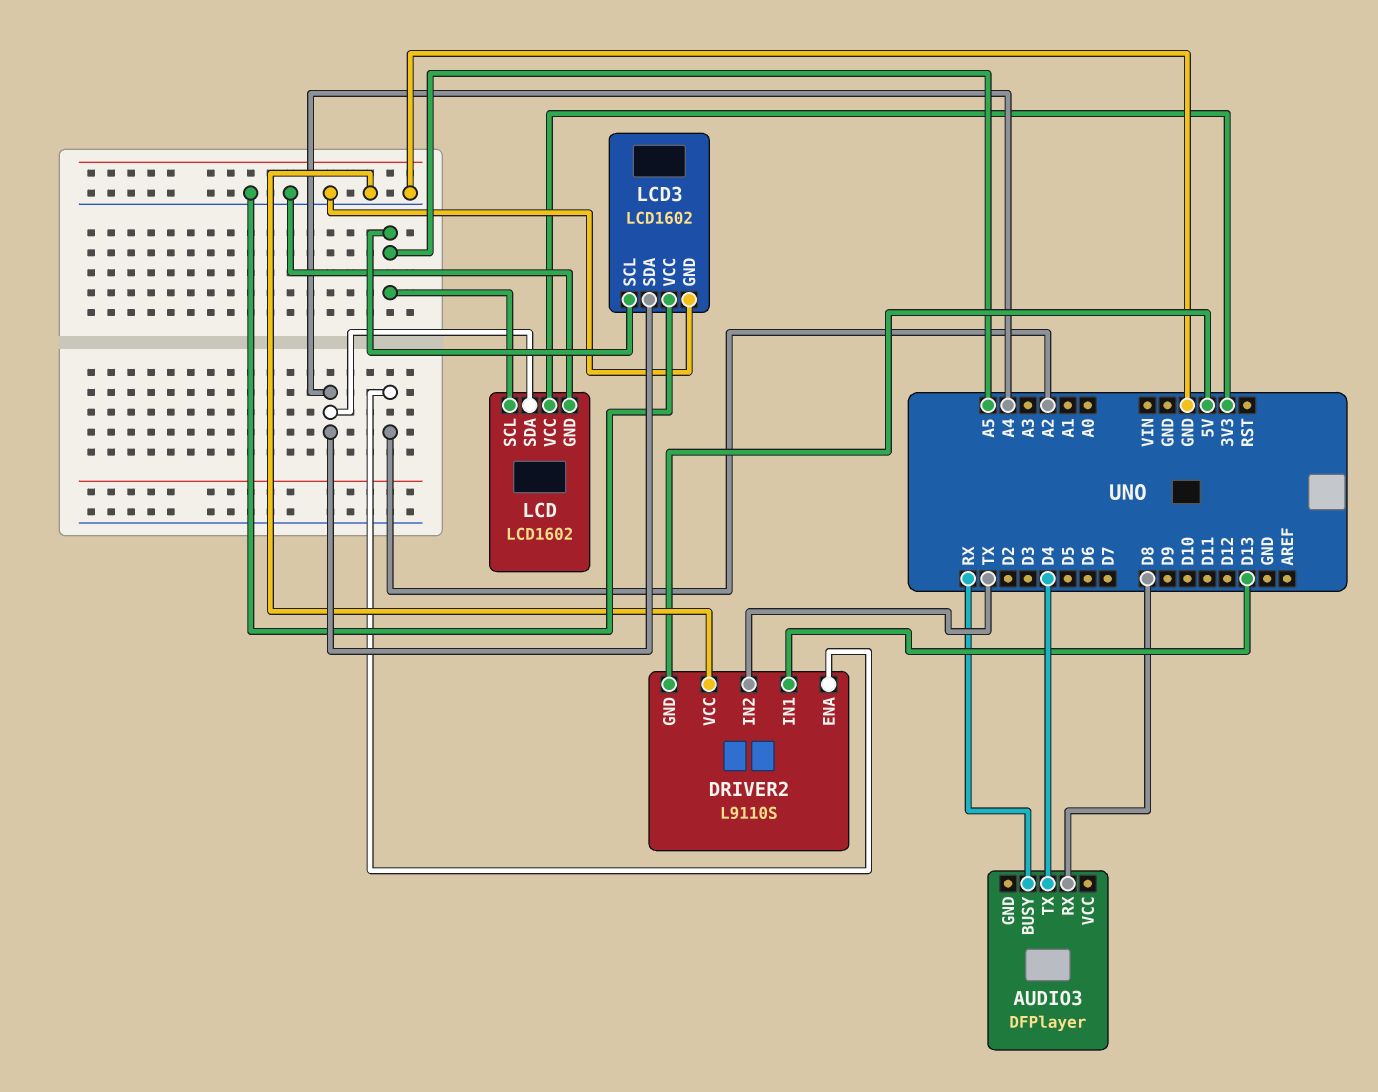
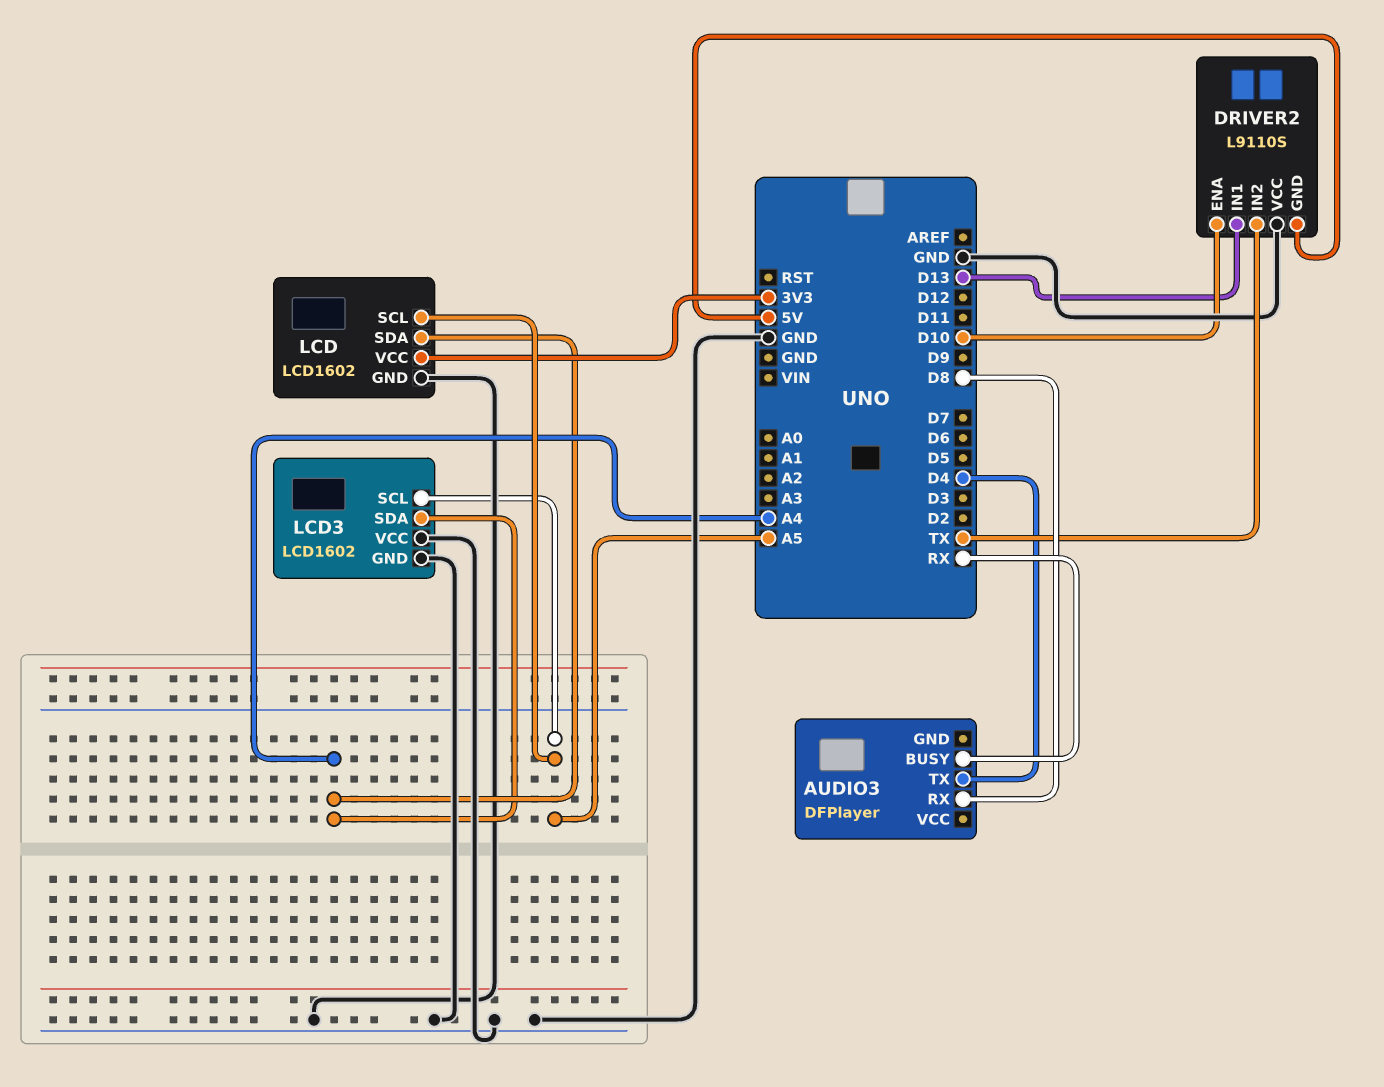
DRIVER2 pin ENA: A2 -> D10

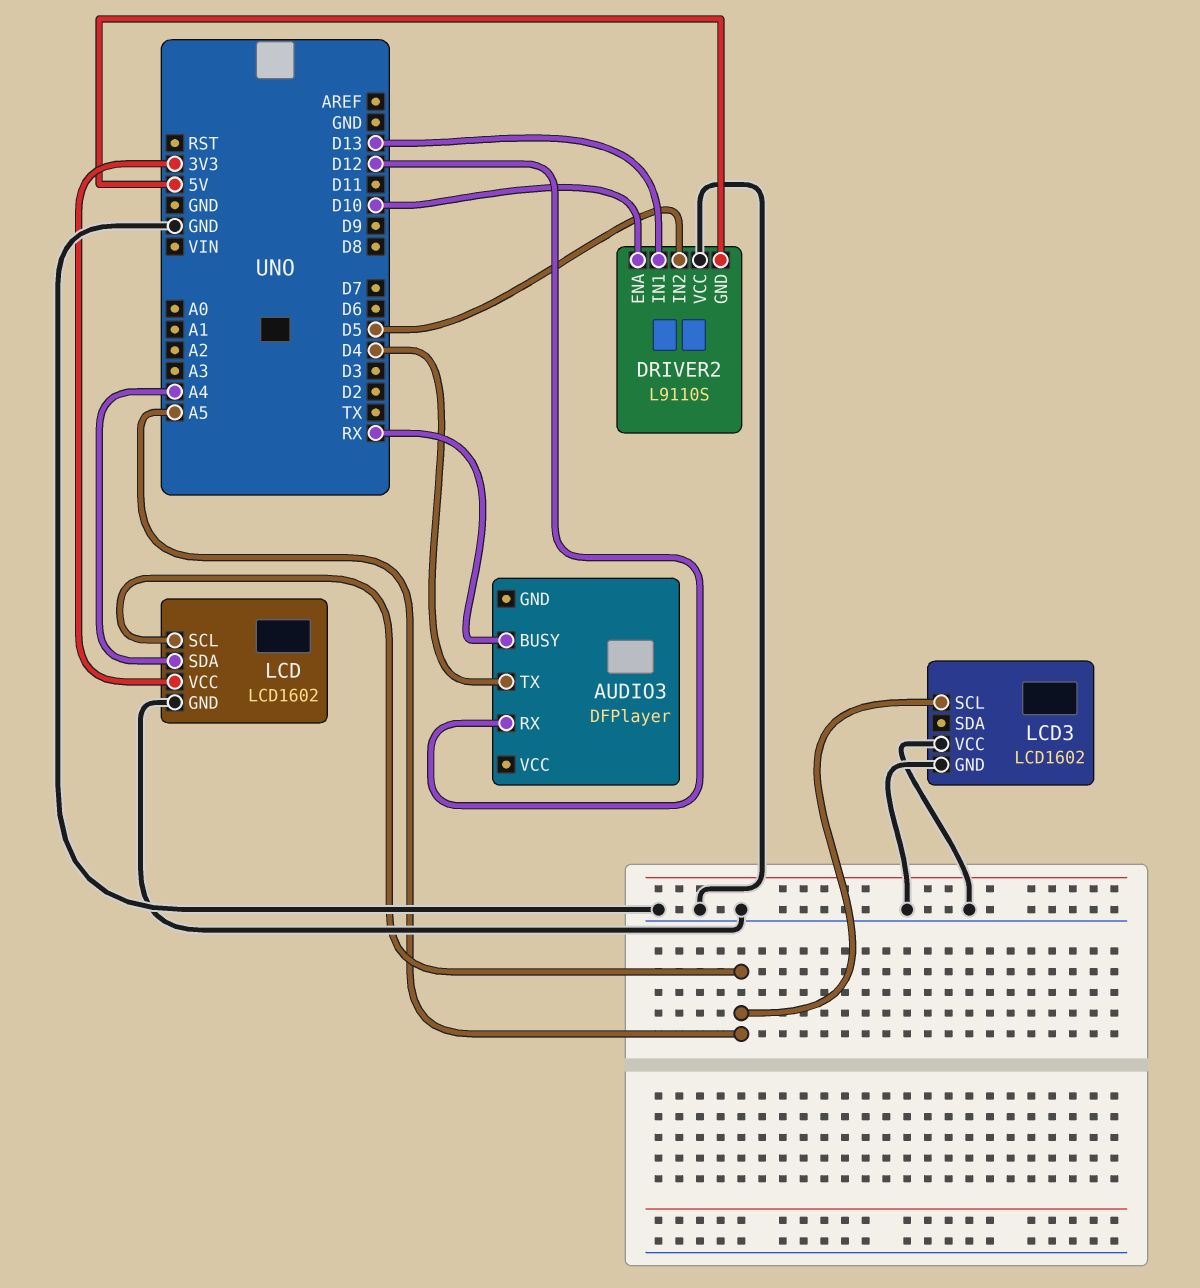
AUDIO3 pin RX: D8 -> D12
DRIVER2 pin IN2: TX -> D5
LCD3 pin SDA: A4 -> none

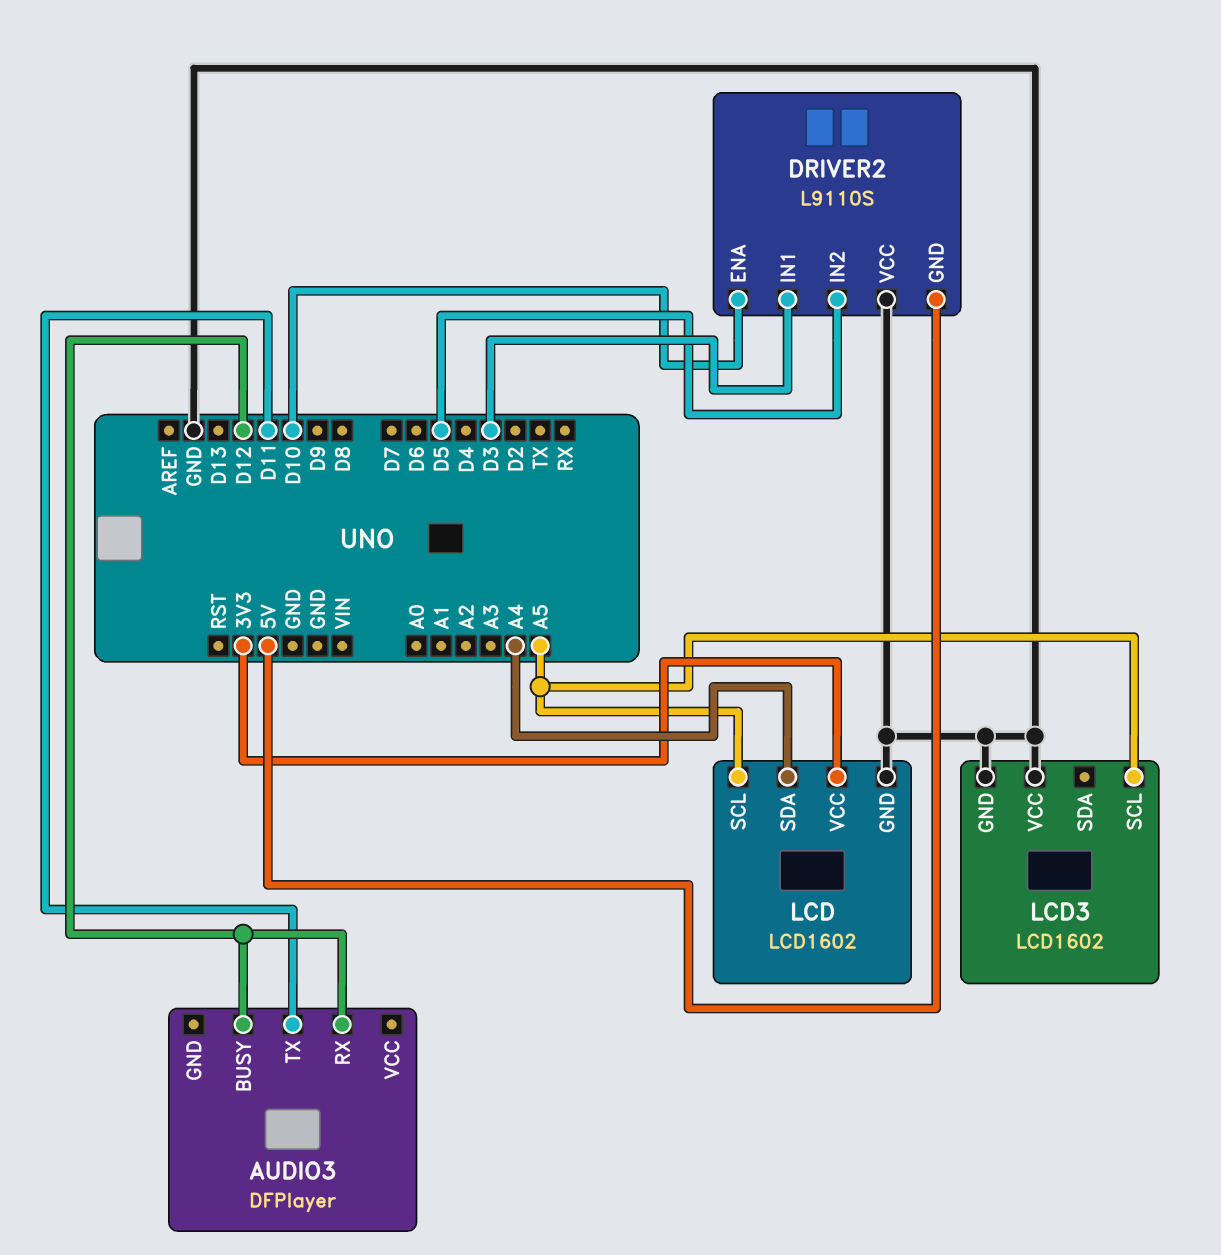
AUDIO3 pin BUSY: RX -> D12
AUDIO3 pin TX: D4 -> D11
DRIVER2 pin IN1: D13 -> D3

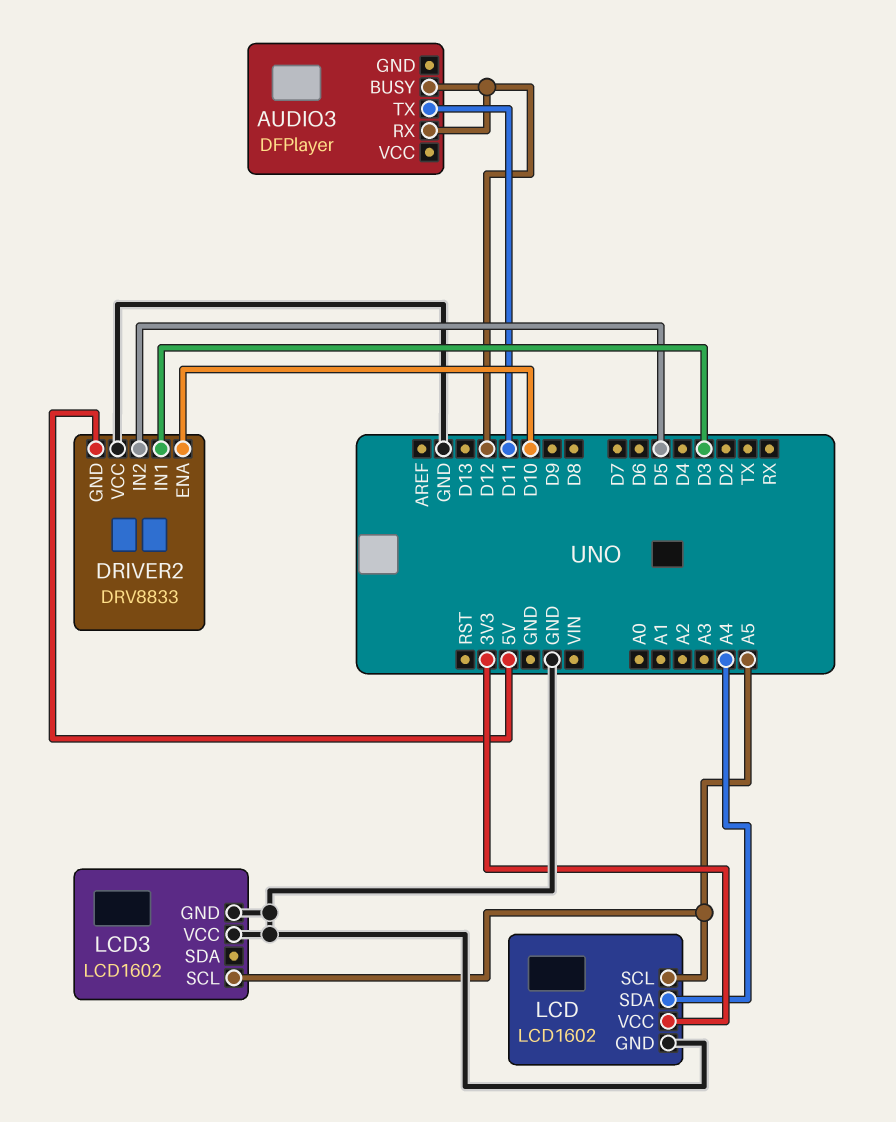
DRIVER2: L9110S -> DRV8833

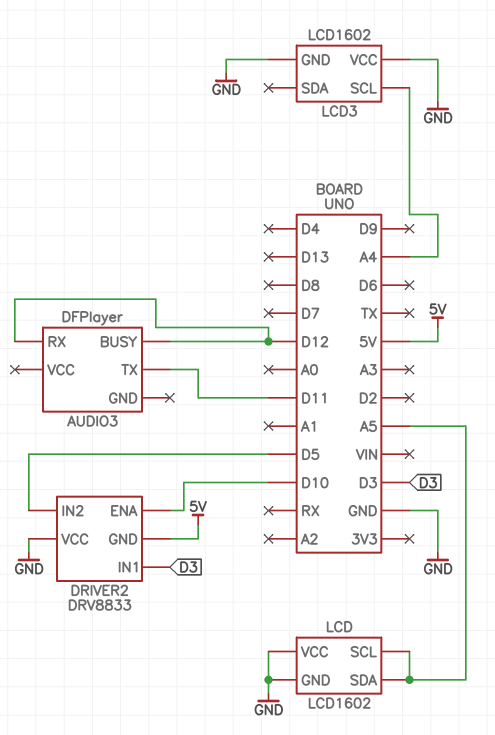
LCD pin SDA: A4 -> A5
LCD pin VCC: 3V3 -> GND
LCD3 pin SCL: A5 -> A4

